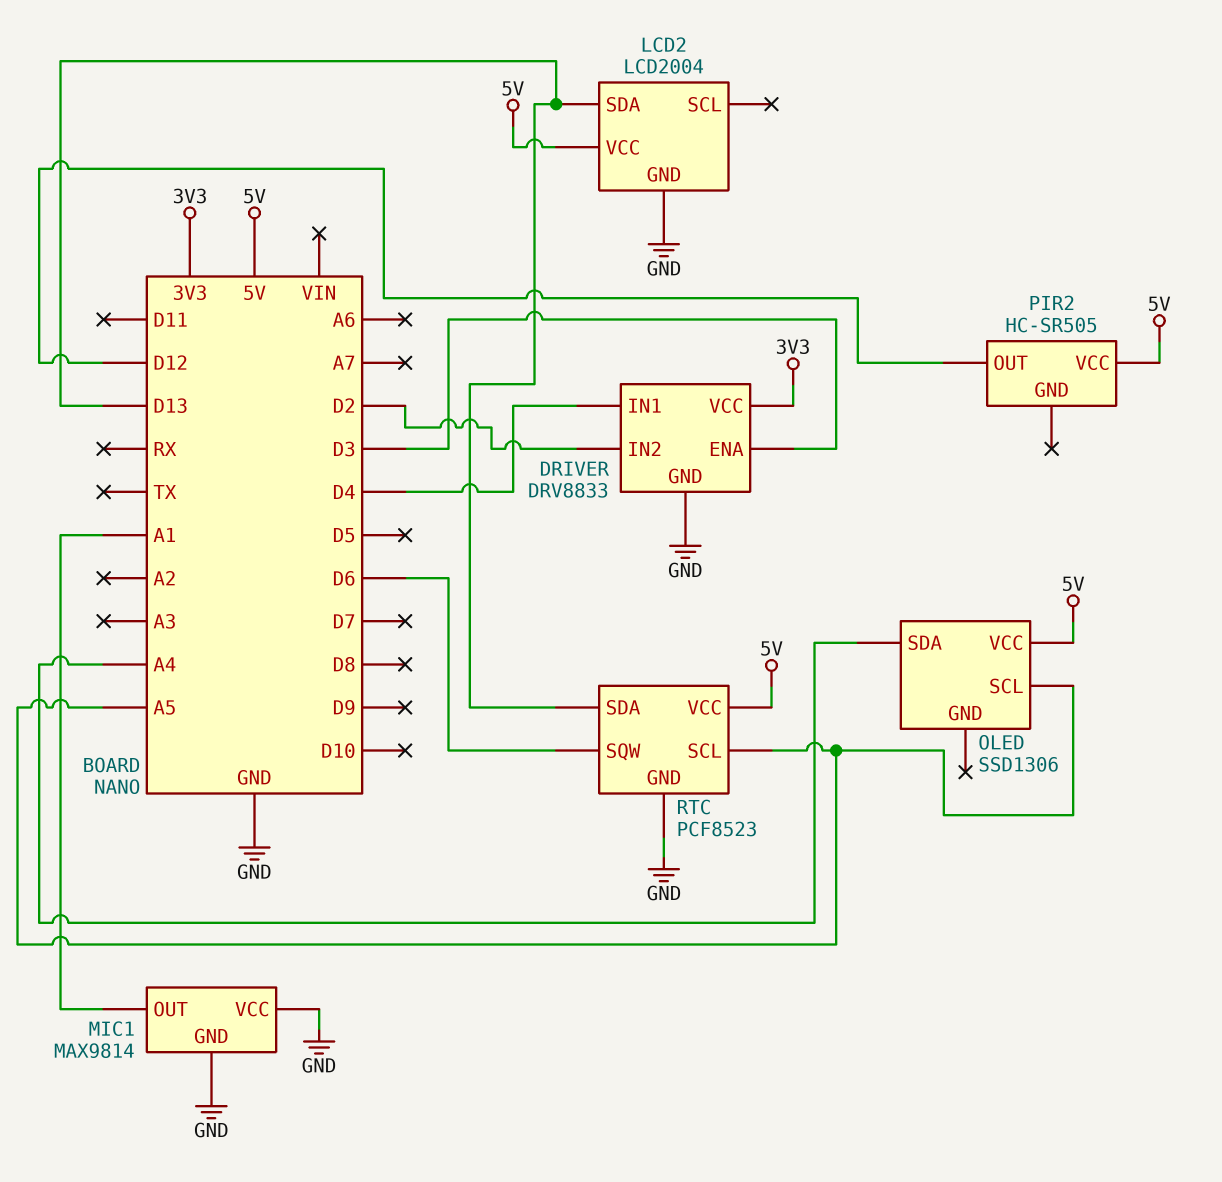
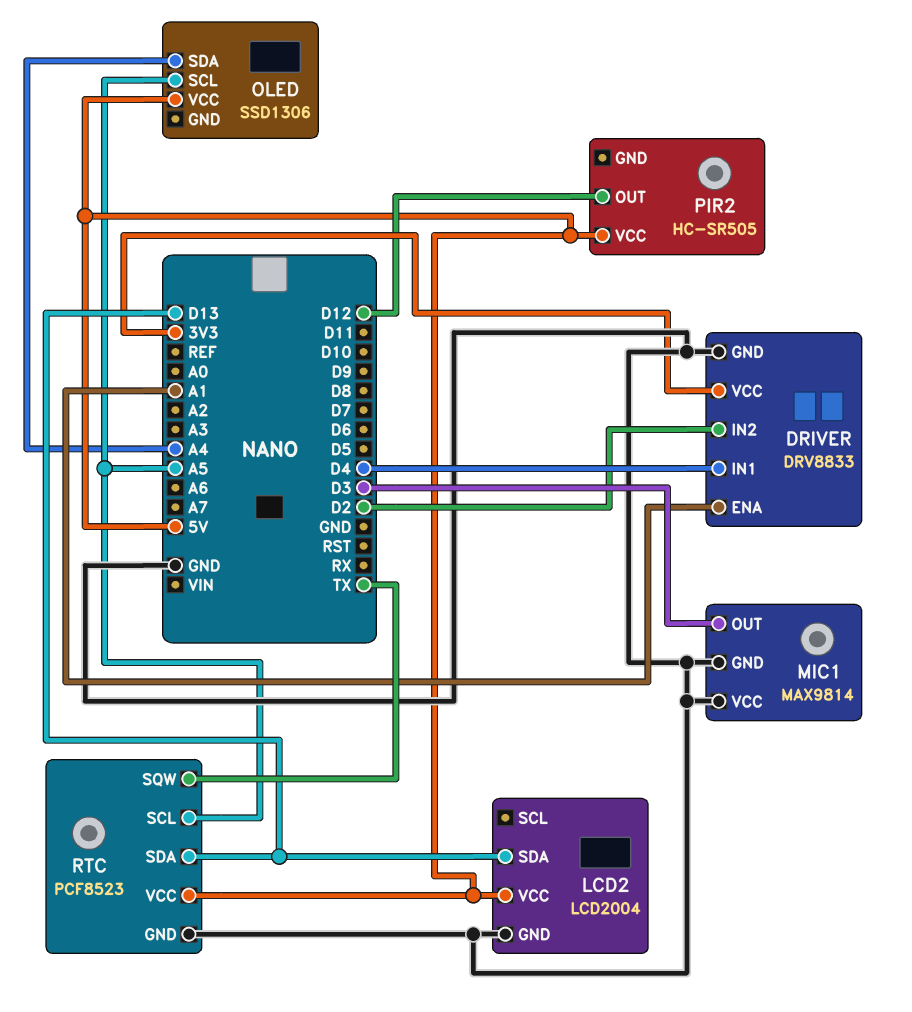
DRIVER pin ENA: D3 -> A1
MIC1 pin OUT: A1 -> D3
RTC pin SQW: D6 -> TX

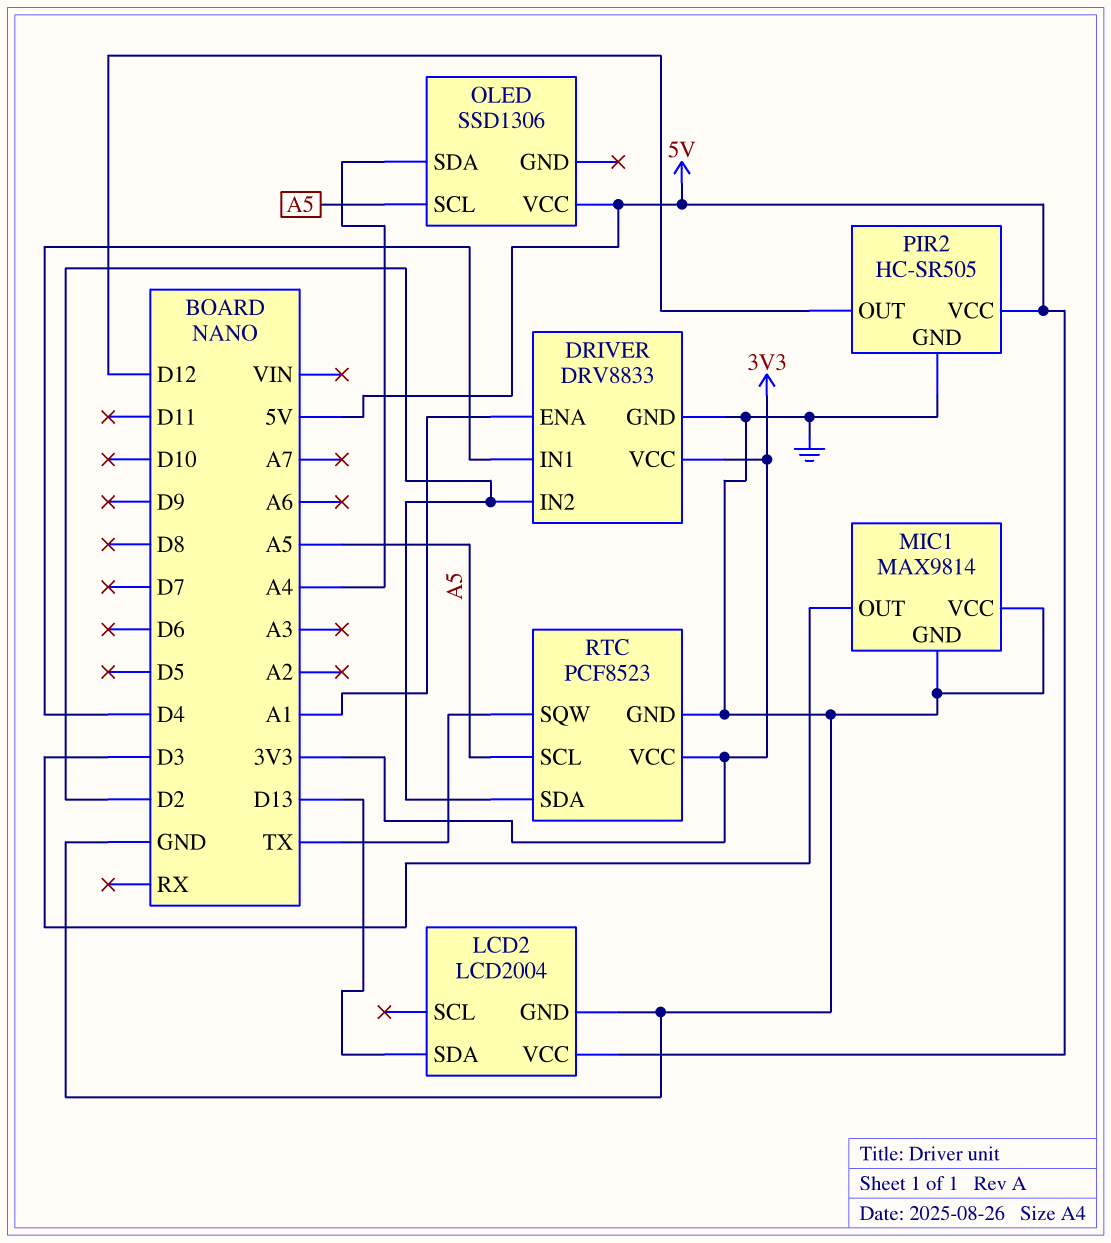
PIR2 pin GND: none -> GND
RTC pin SDA: D13 -> D2
RTC pin VCC: 5V -> 3V3

